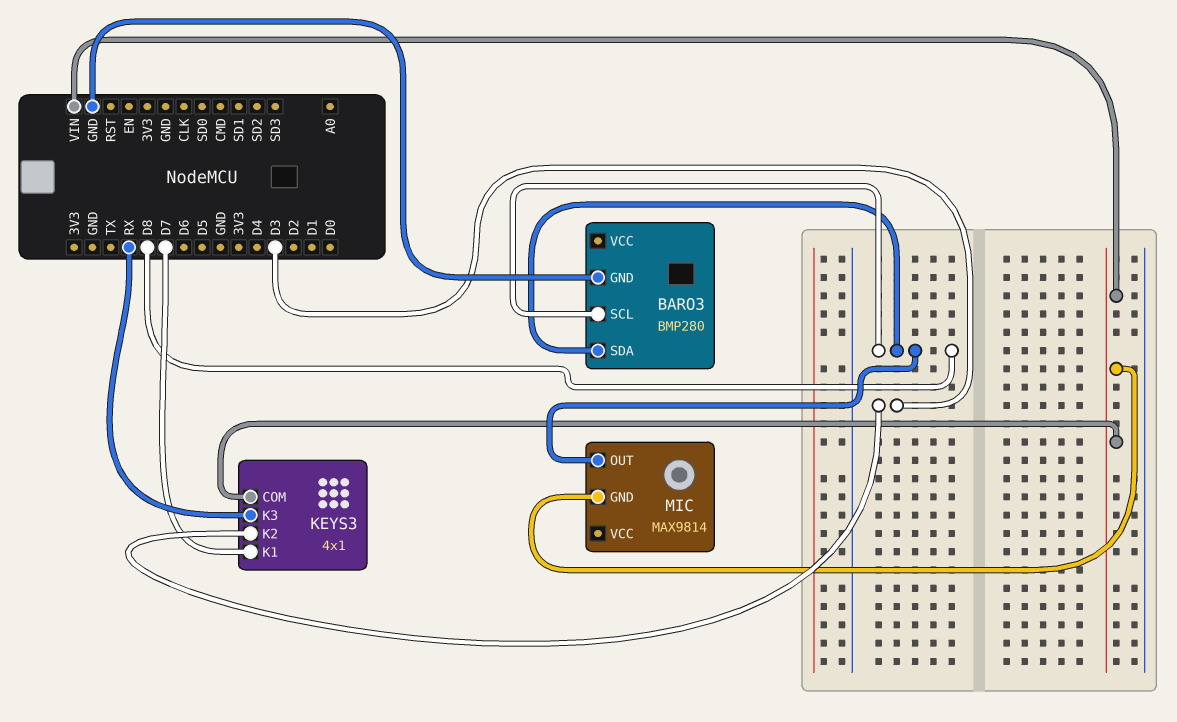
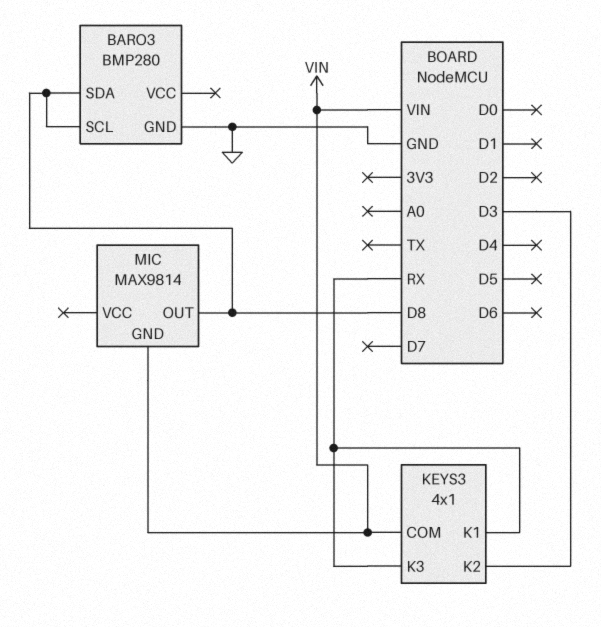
KEYS3 pin K1: D7 -> RX

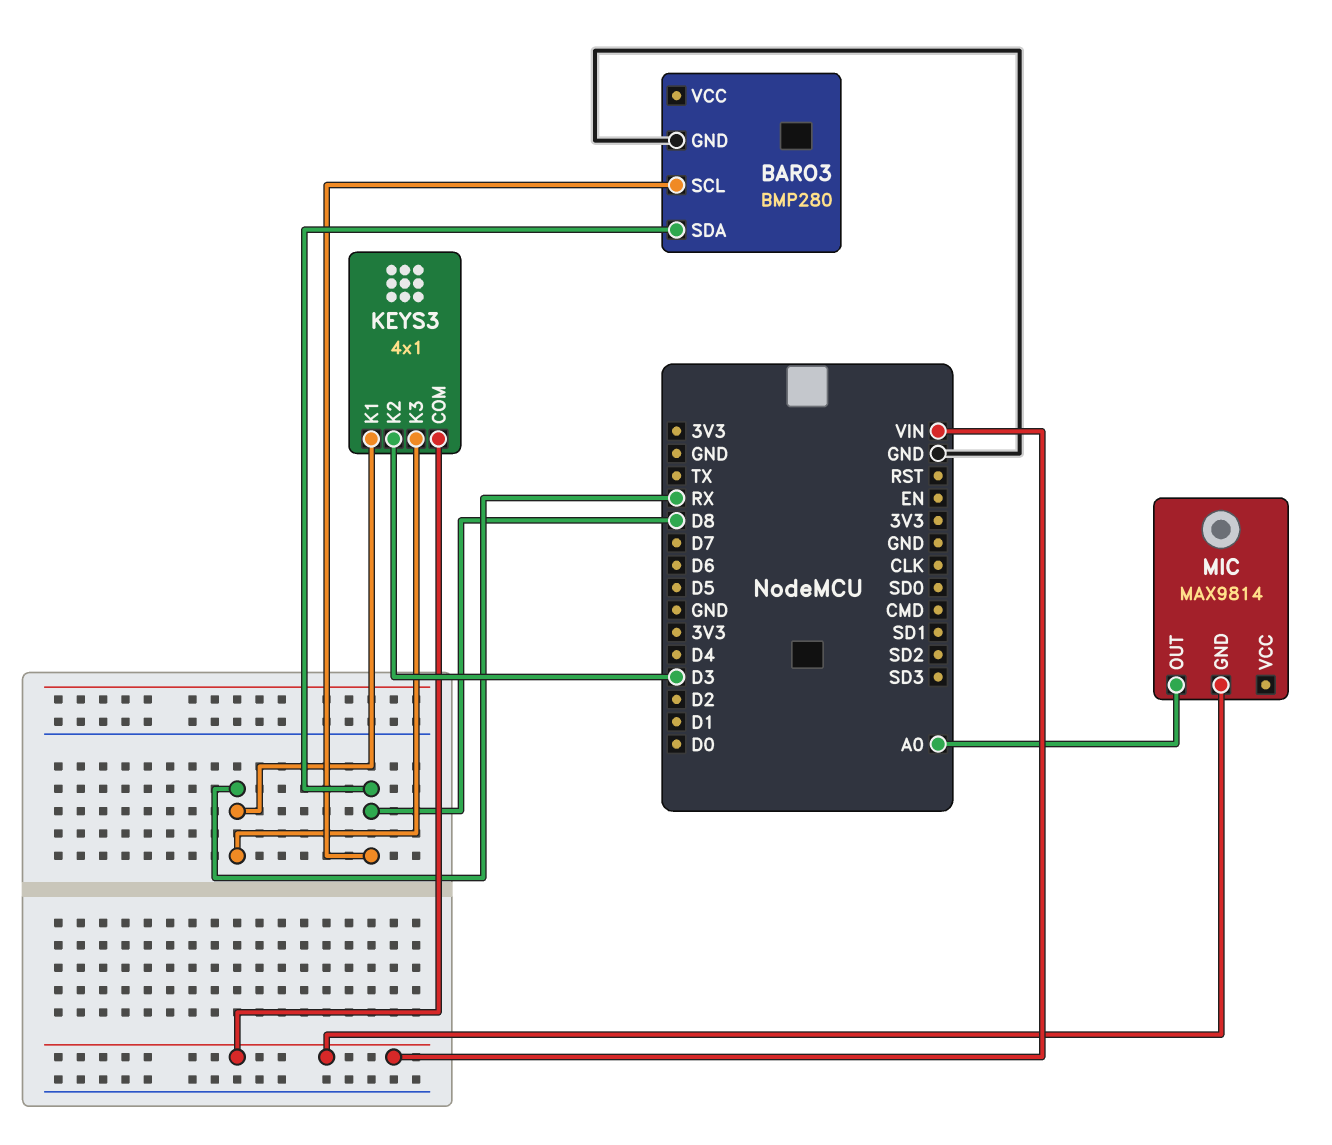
MIC pin OUT: D8 -> A0

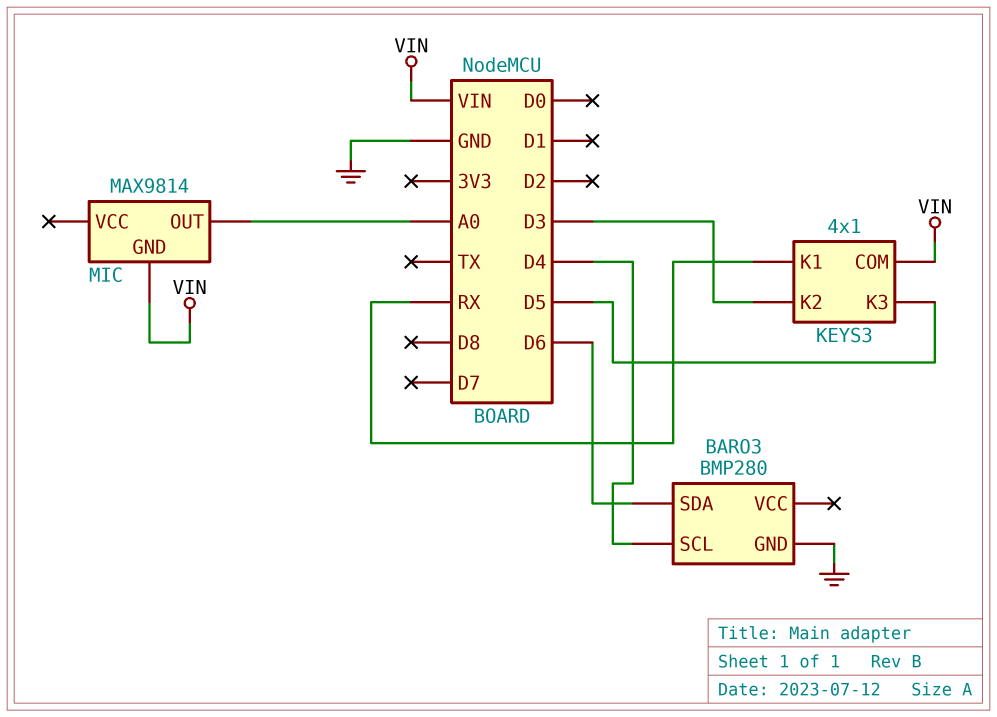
BARO3 pin SCL: D8 -> D4
BARO3 pin SDA: D8 -> D6
KEYS3 pin K3: RX -> D5

